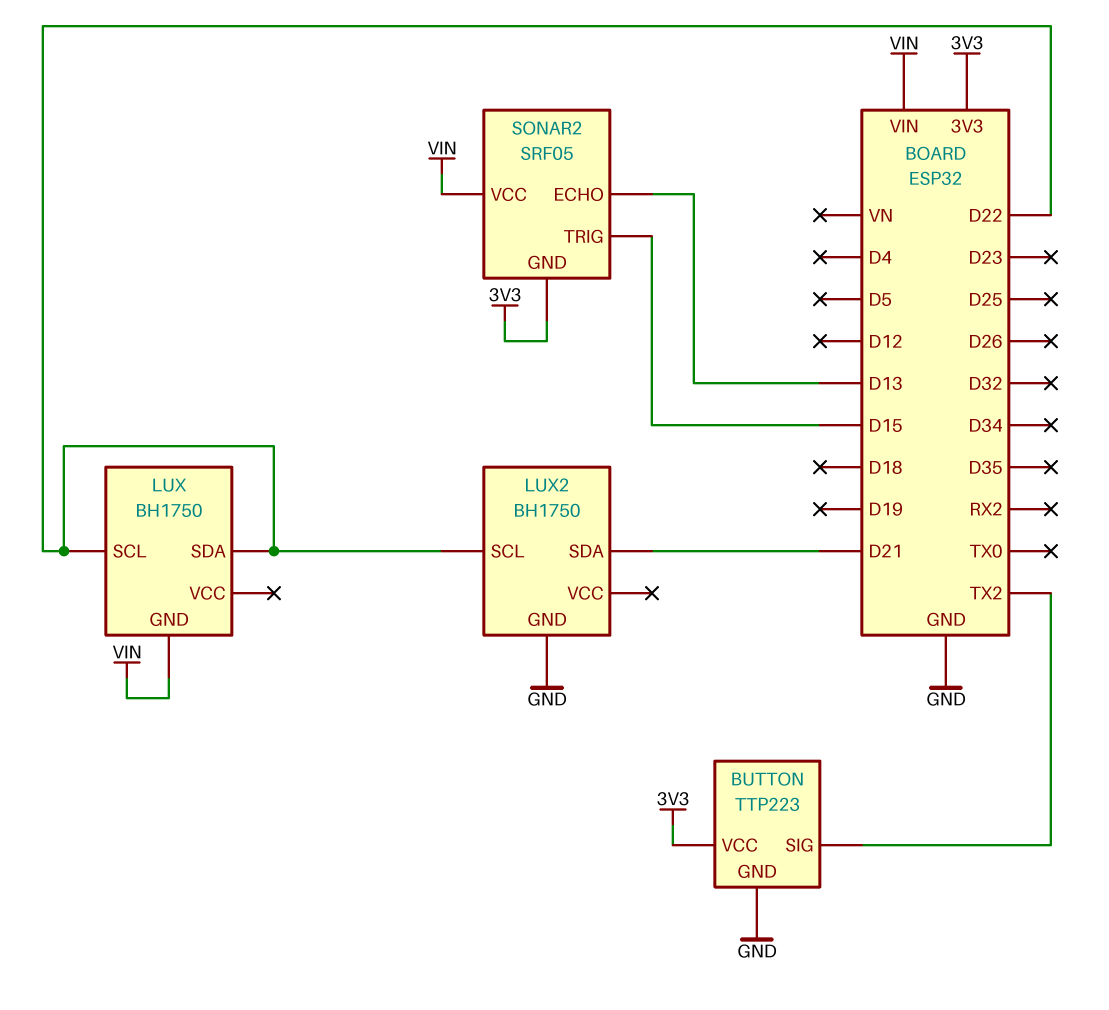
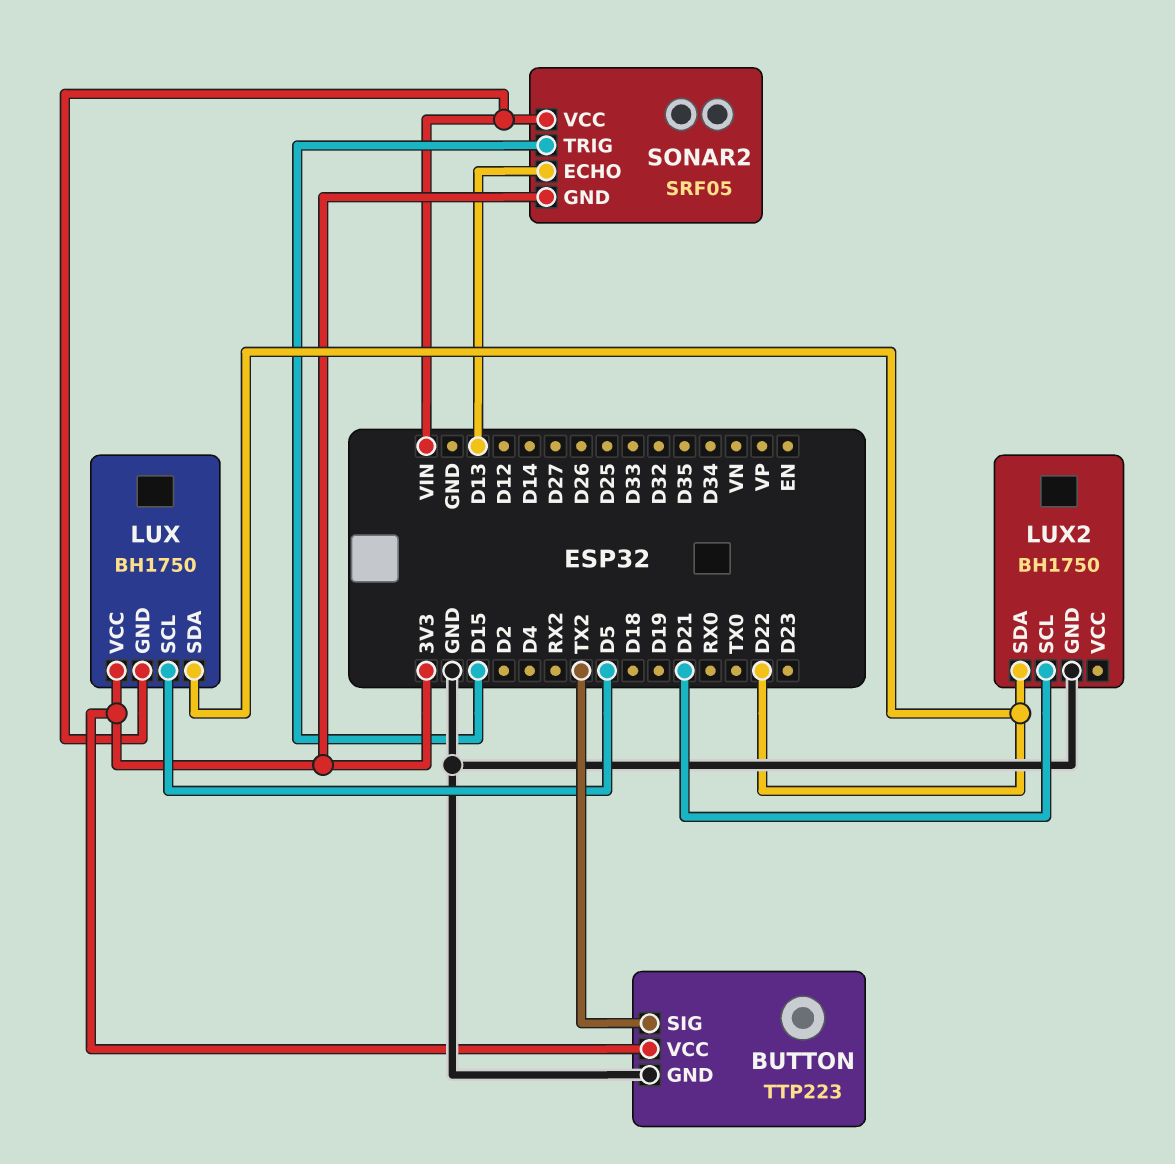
LUX pin SCL: D22 -> D5
LUX pin VCC: none -> 3V3
LUX2 pin SCL: D22 -> D21
LUX2 pin SDA: D21 -> D22

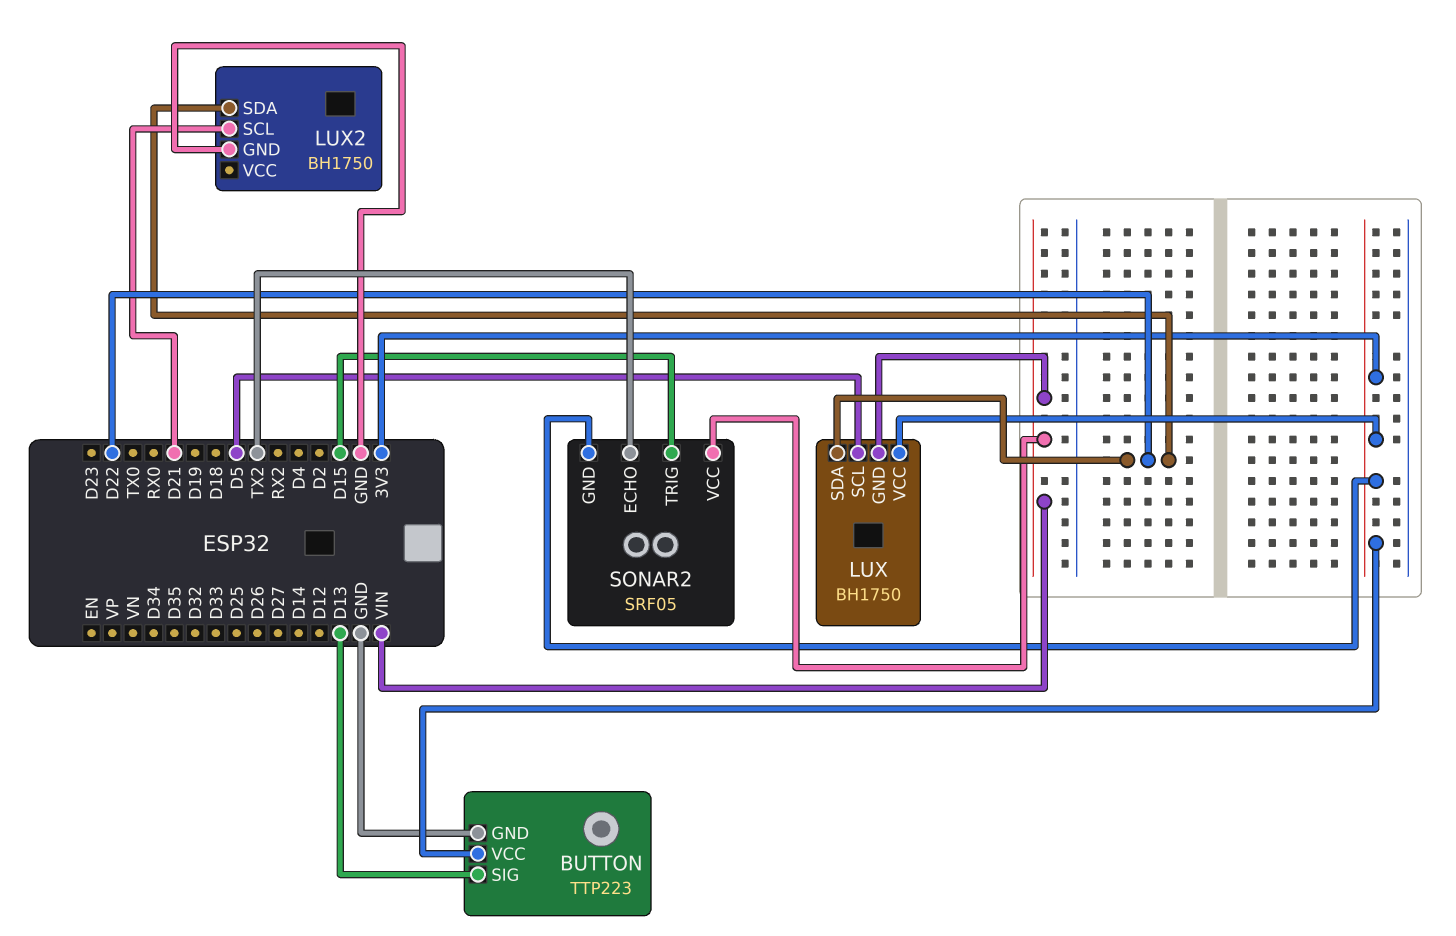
BUTTON pin SIG: TX2 -> D13
SONAR2 pin ECHO: D13 -> TX2

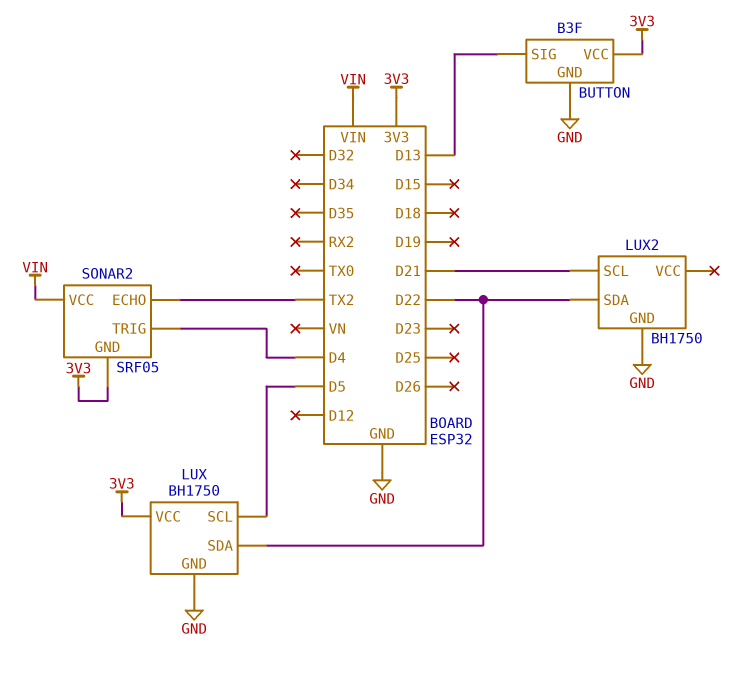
BUTTON: TTP223 -> B3F
LUX pin GND: VIN -> GND
SONAR2 pin TRIG: D15 -> D4

